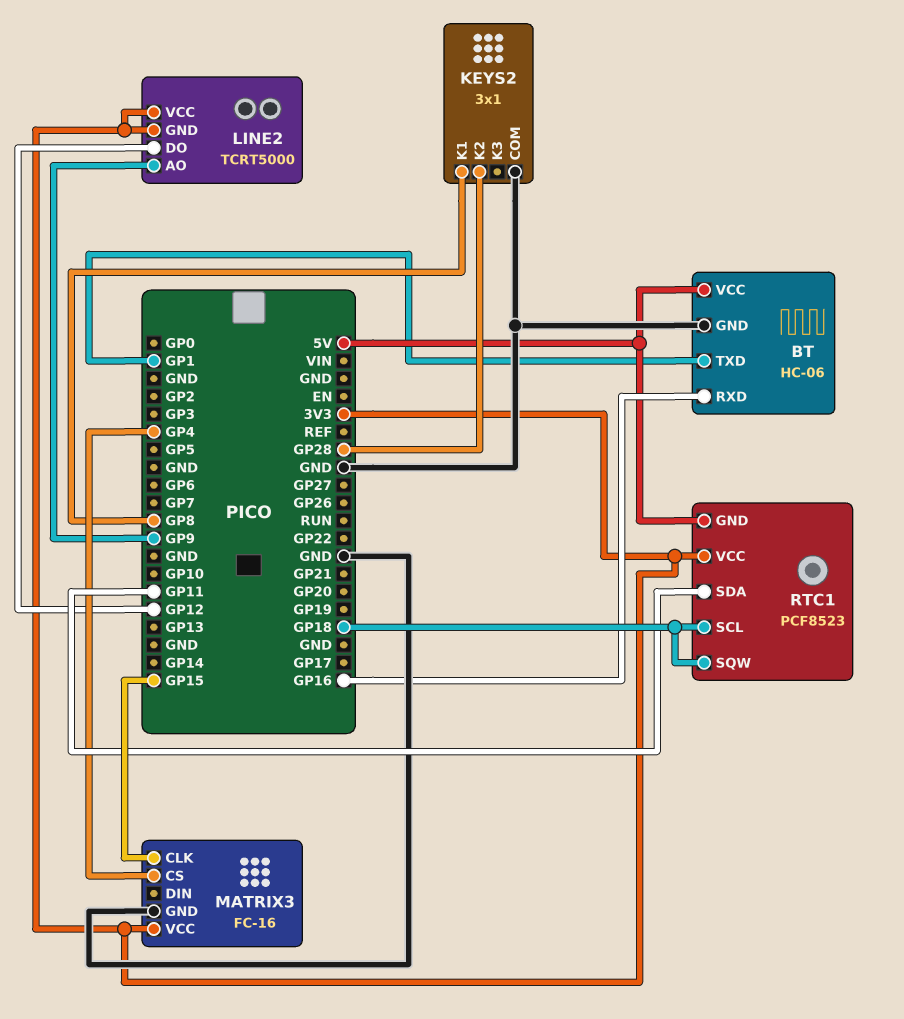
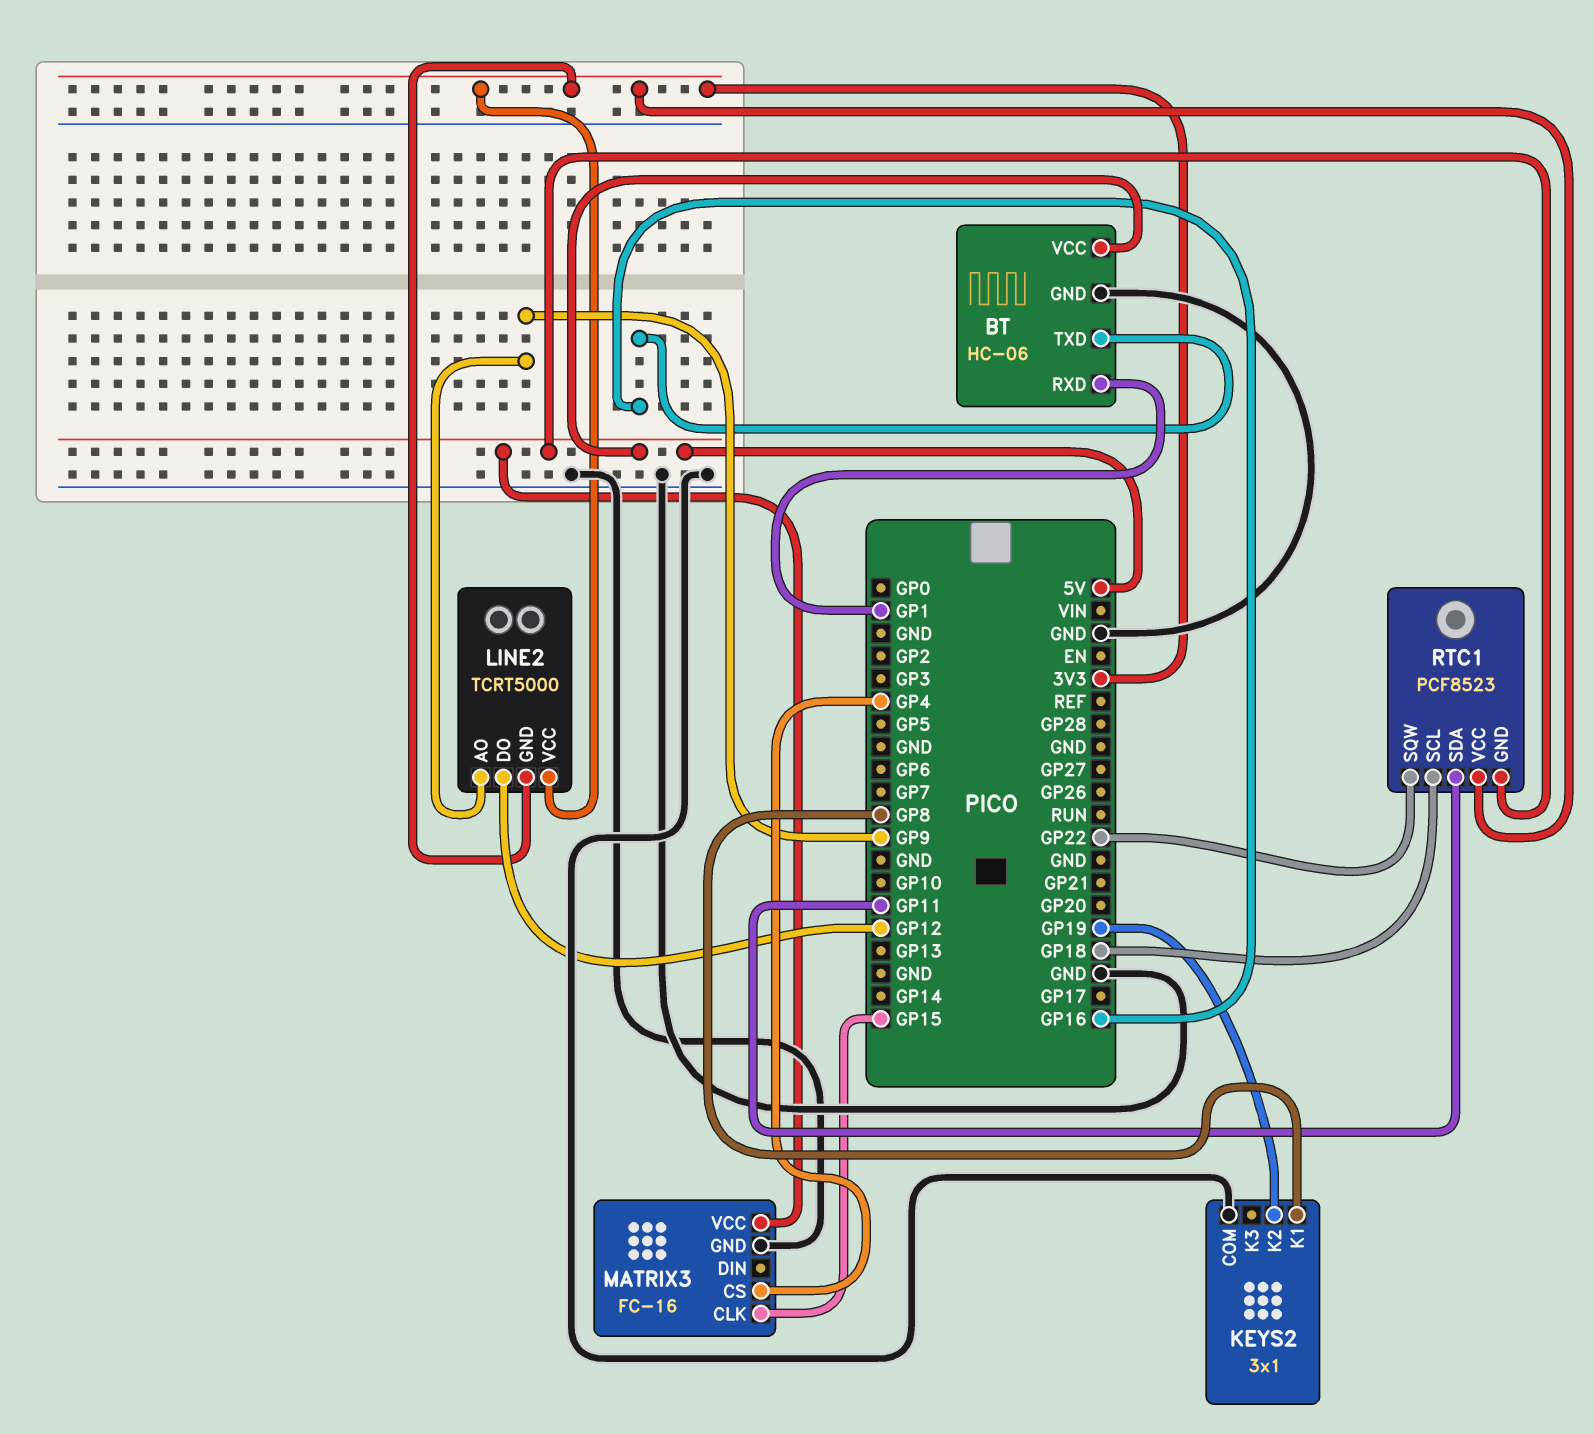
BT pin RXD: GP16 -> GP1
BT pin TXD: GP1 -> GP16
KEYS2 pin K2: GP28 -> GP19
MATRIX3 pin VCC: 3V3 -> 5V
RTC1 pin SQW: GP18 -> GP22

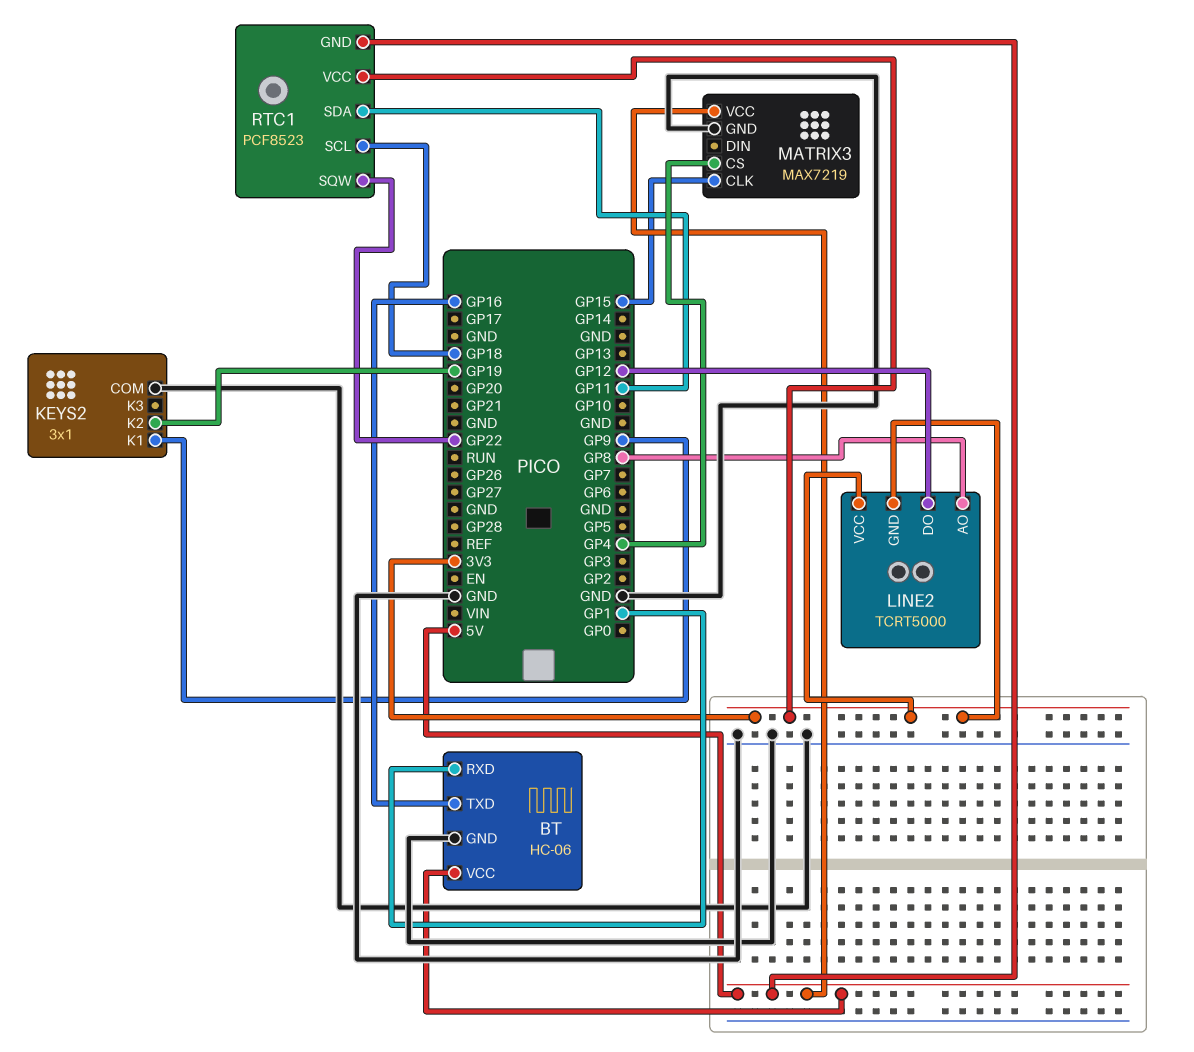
KEYS2 pin K1: GP8 -> GP9
LINE2 pin AO: GP9 -> GP8
MATRIX3: FC-16 -> MAX7219

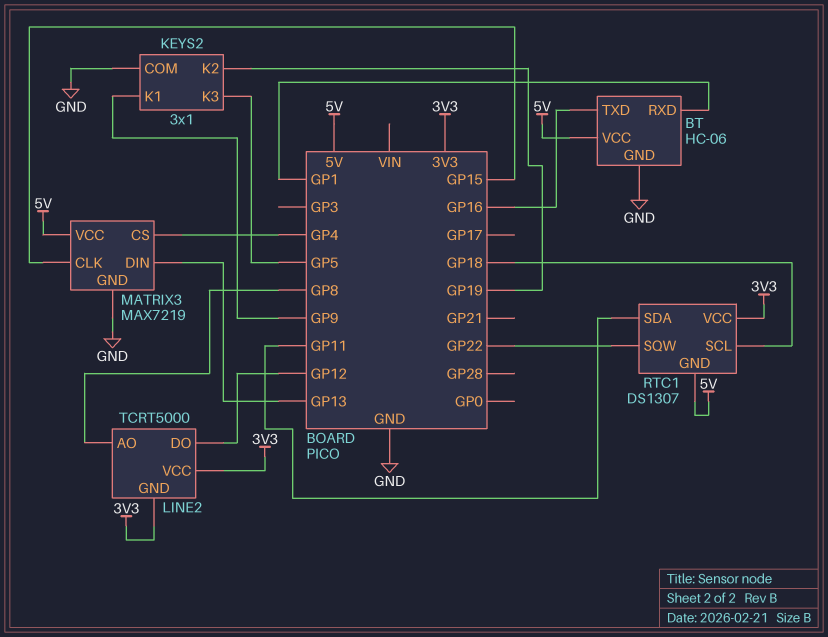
KEYS2 pin K3: none -> GP5
MATRIX3 pin DIN: none -> GP13
RTC1: PCF8523 -> DS1307

